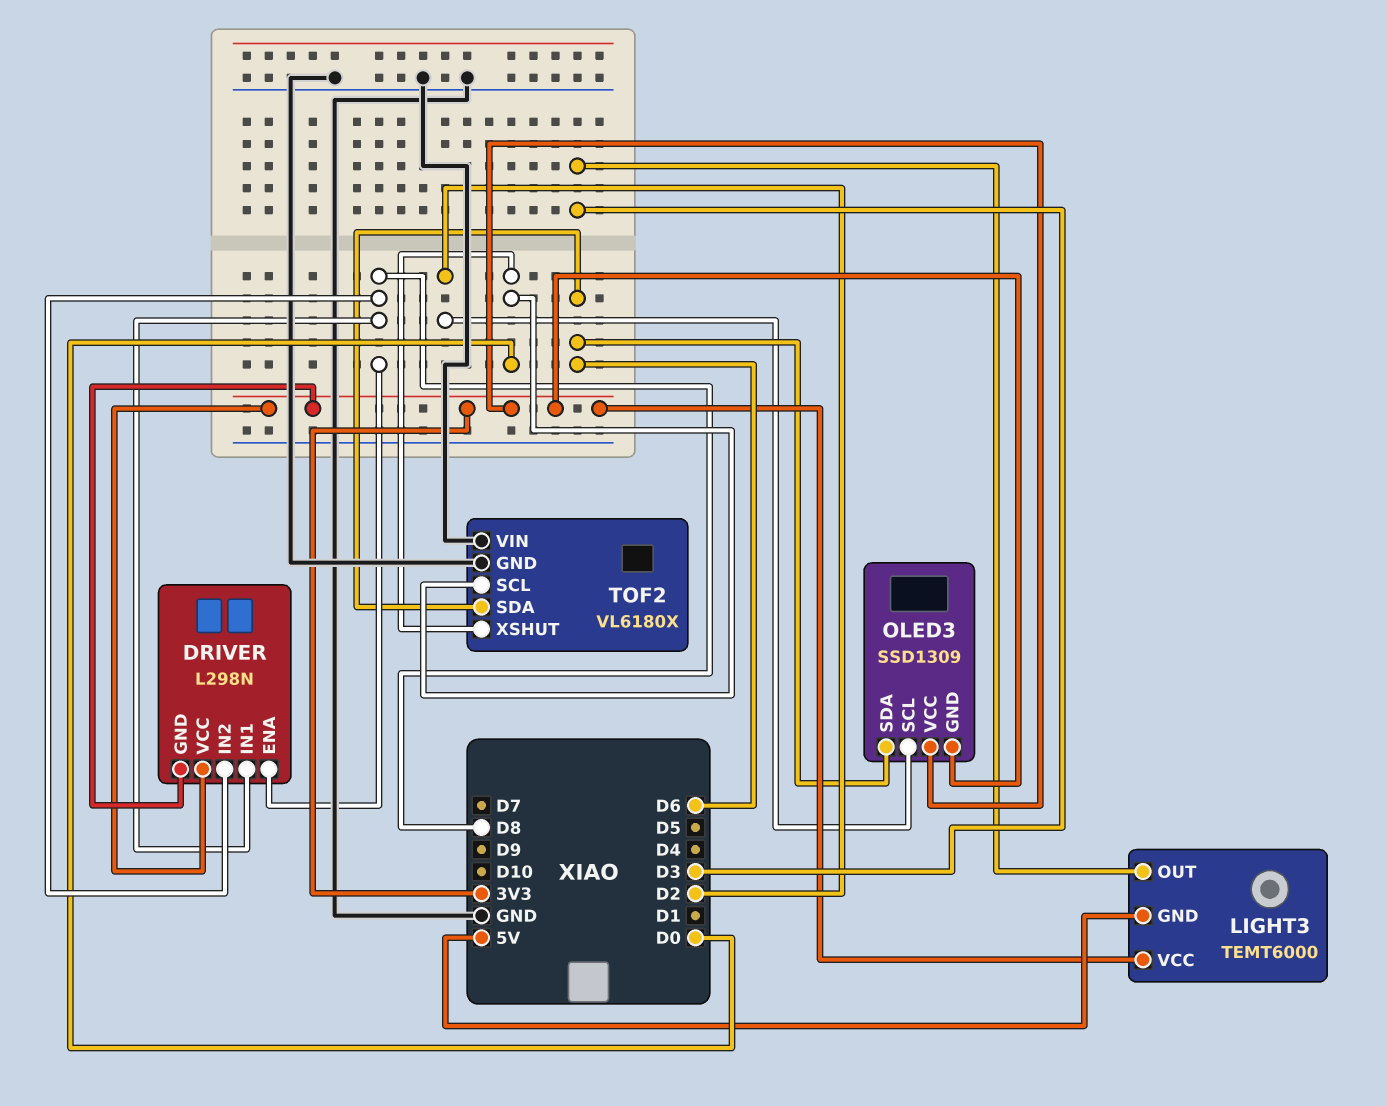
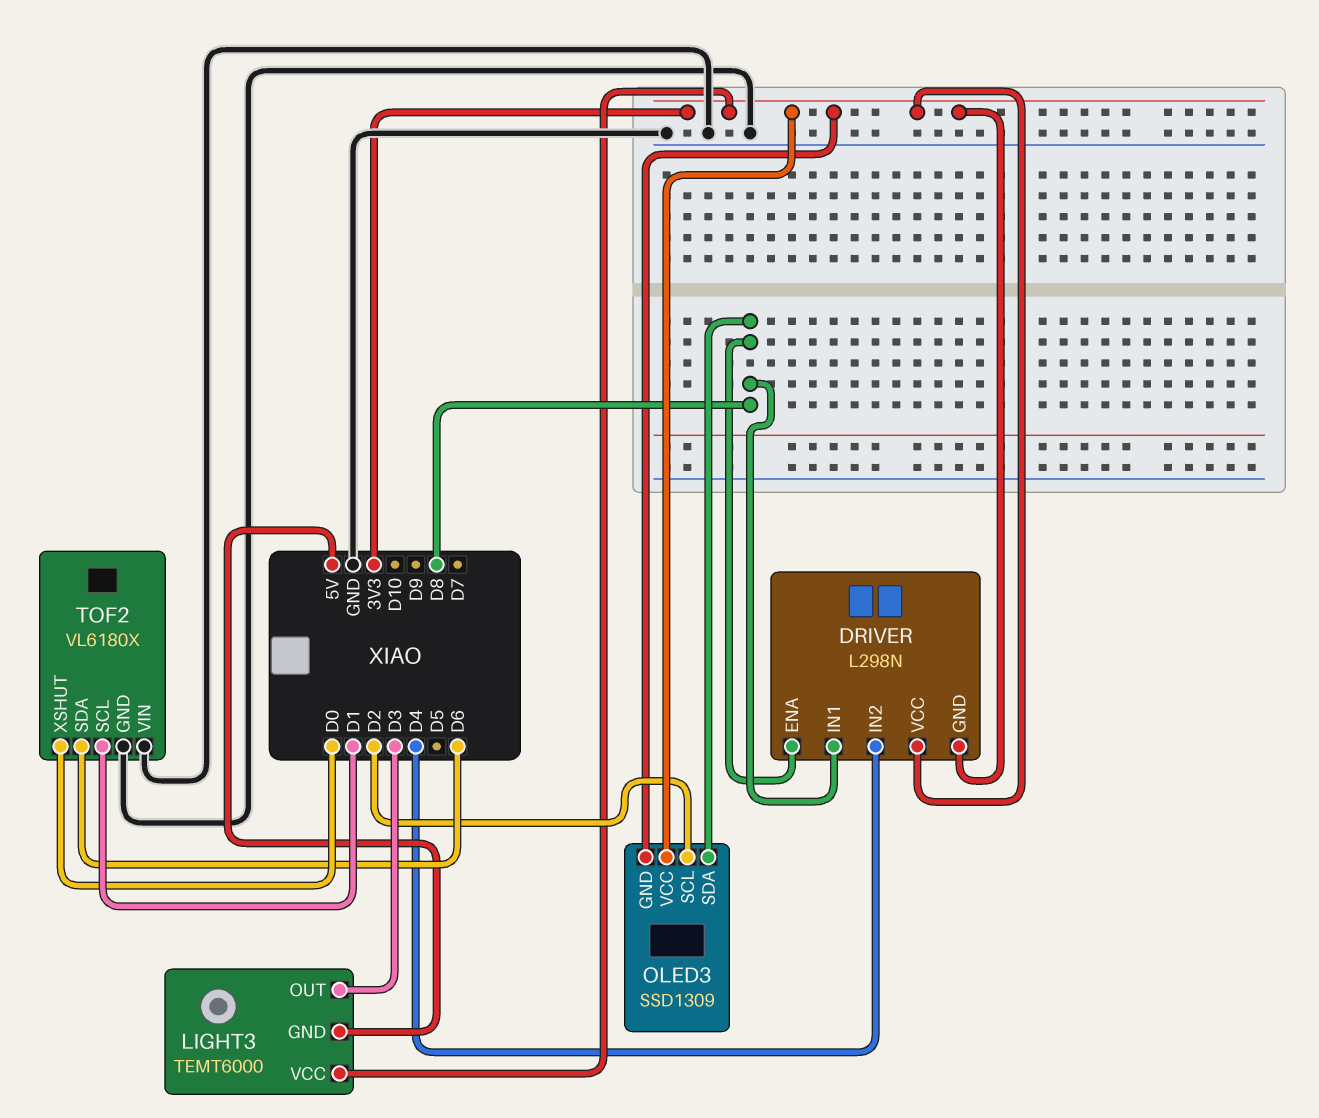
DRIVER pin IN2: D8 -> D4
OLED3 pin SDA: D6 -> D8
TOF2 pin SCL: D0 -> D1

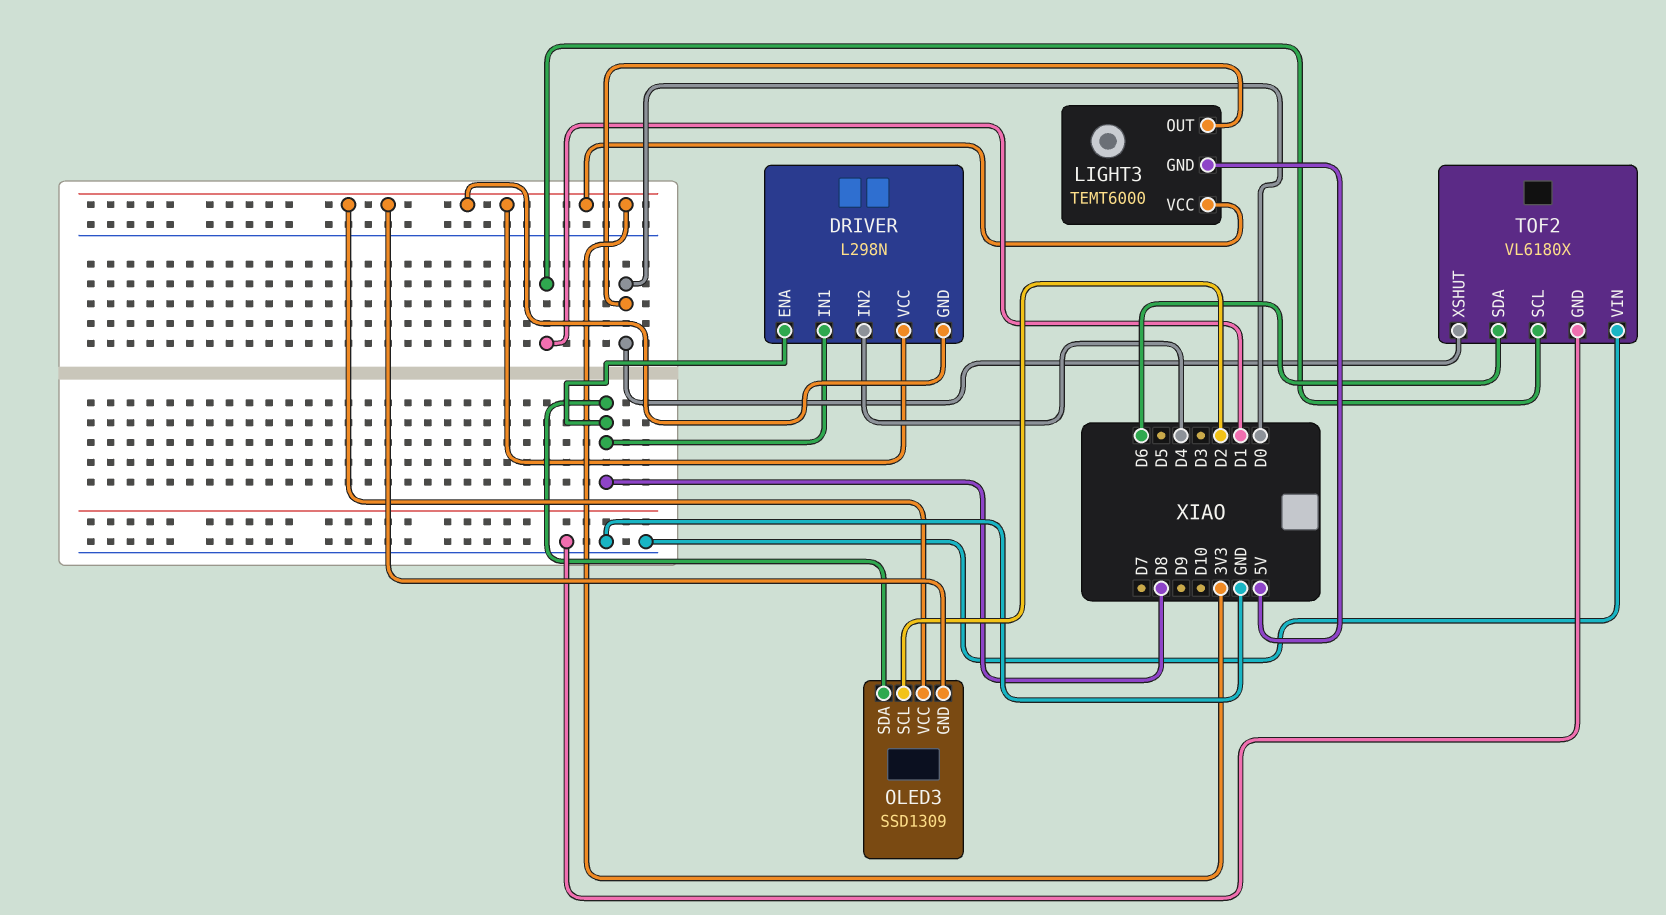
LIGHT3 pin OUT: D3 -> D0

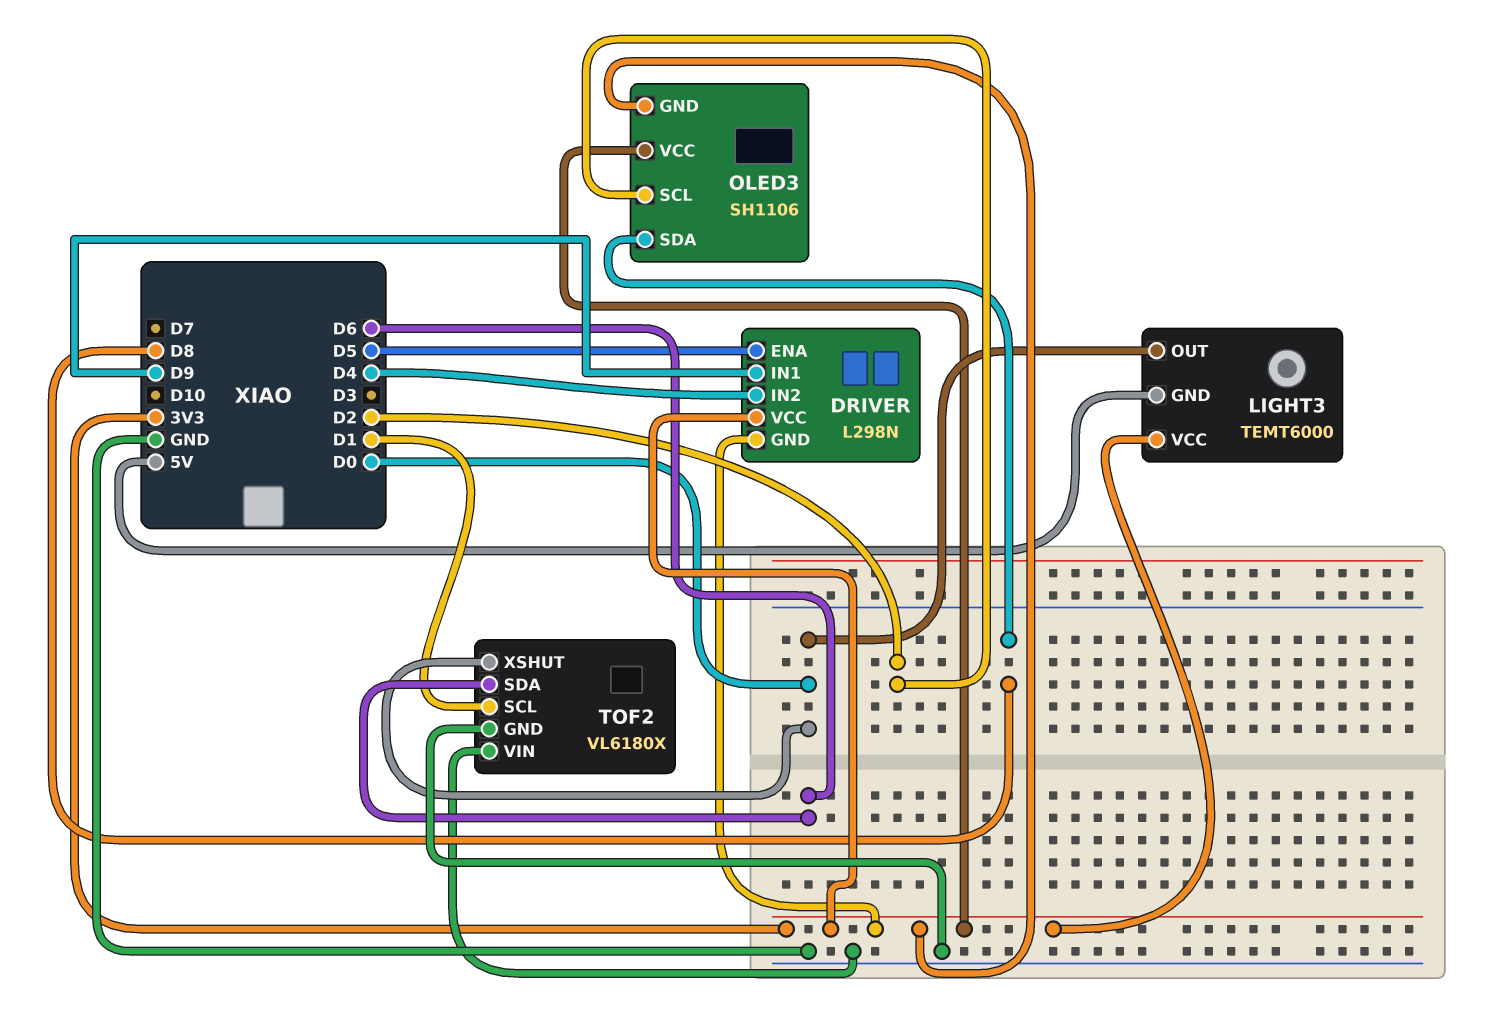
DRIVER pin ENA: D8 -> D5
DRIVER pin IN1: D8 -> D9
OLED3: SSD1309 -> SH1106

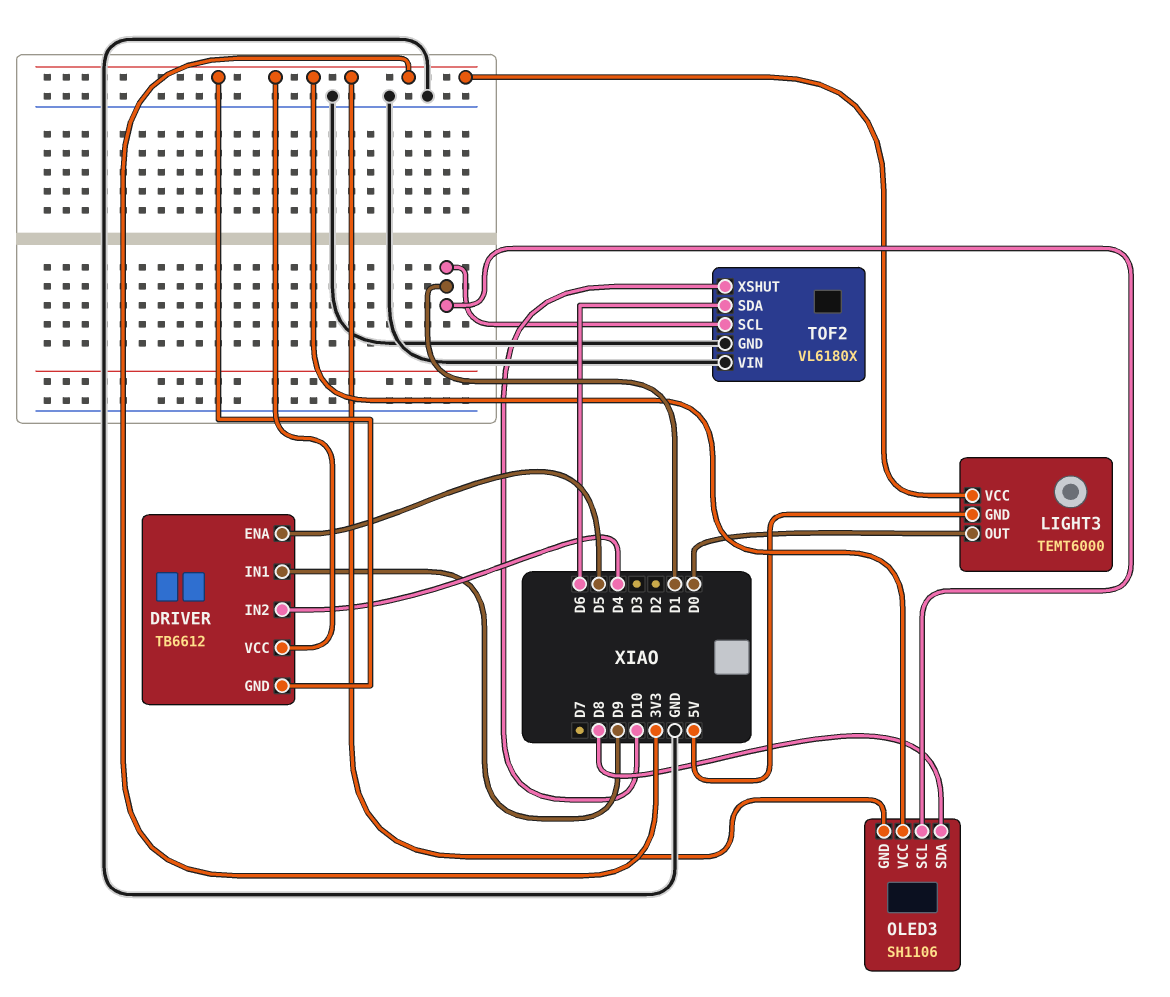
DRIVER: L298N -> TB6612
OLED3 pin SCL: D2 -> D1
TOF2 pin XSHUT: D0 -> D10

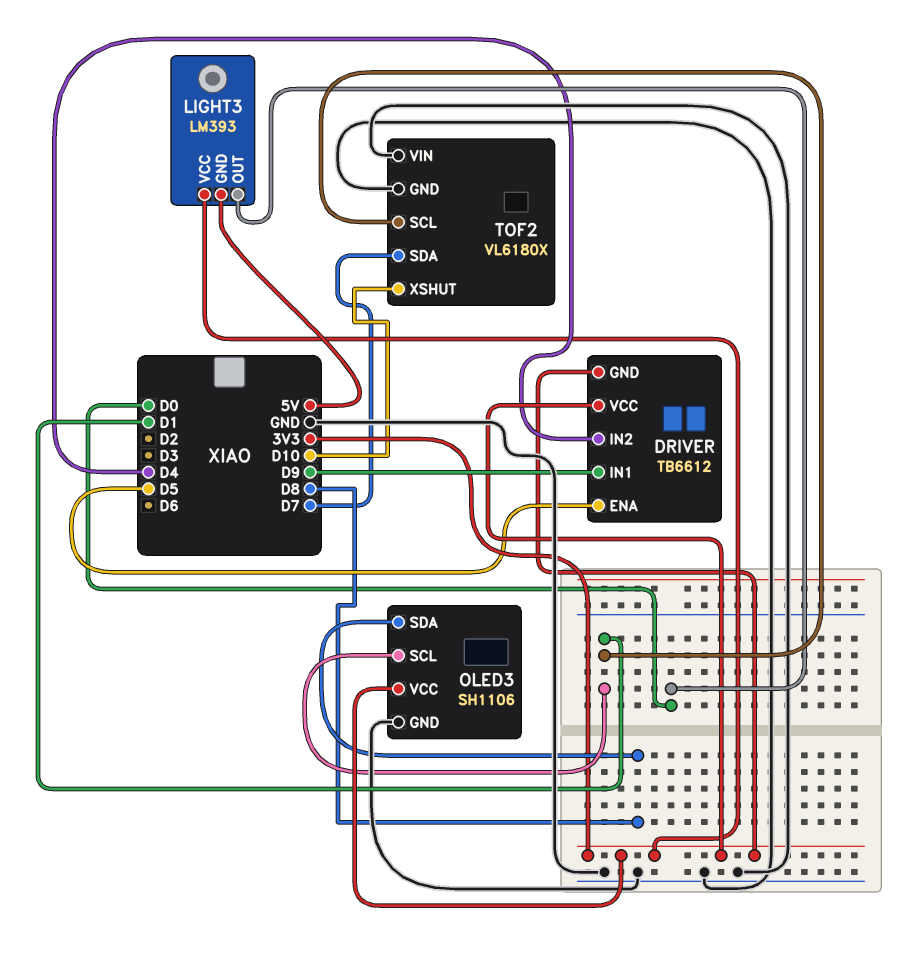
LIGHT3: TEMT6000 -> LM393
OLED3 pin GND: 3V3 -> GND
TOF2 pin SDA: D6 -> D7

